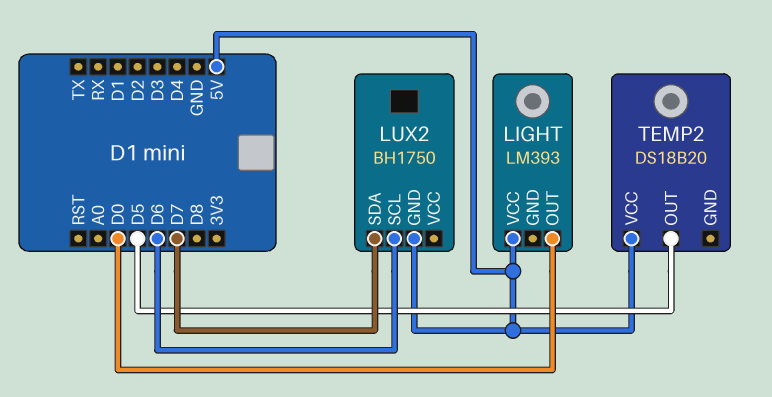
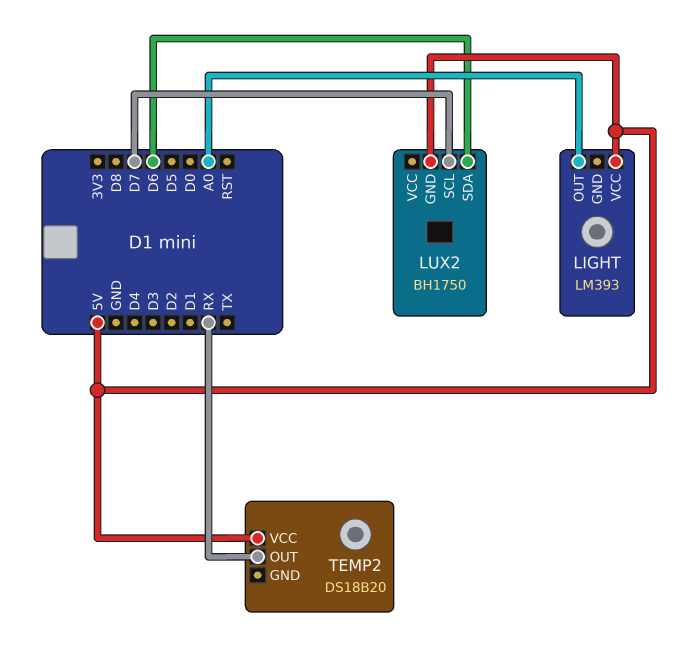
LIGHT pin OUT: D0 -> A0
LUX2 pin SCL: D6 -> D7
LUX2 pin SDA: D7 -> D6
TEMP2 pin OUT: D5 -> RX

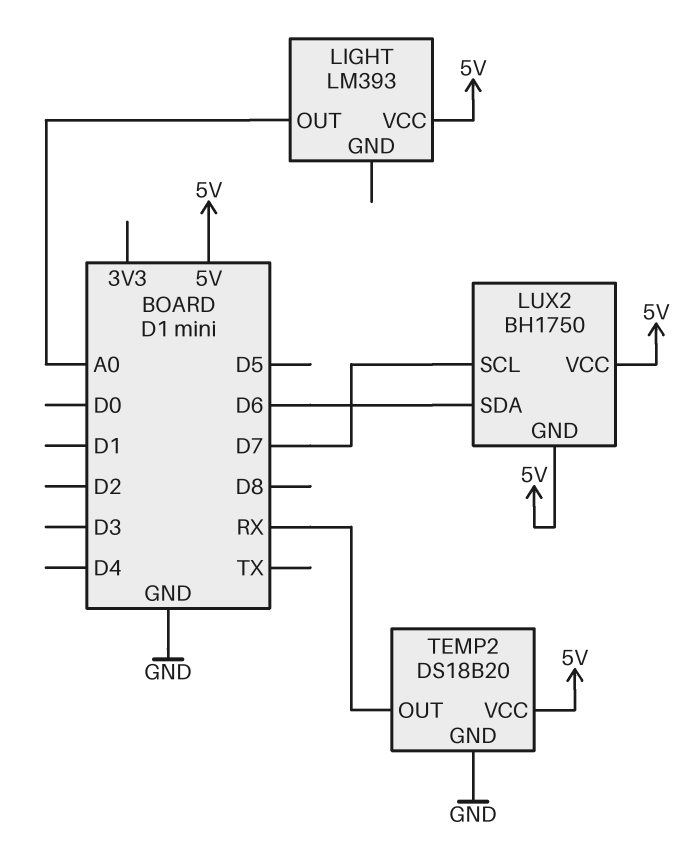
LUX2 pin VCC: none -> 5V
TEMP2 pin GND: none -> GND

